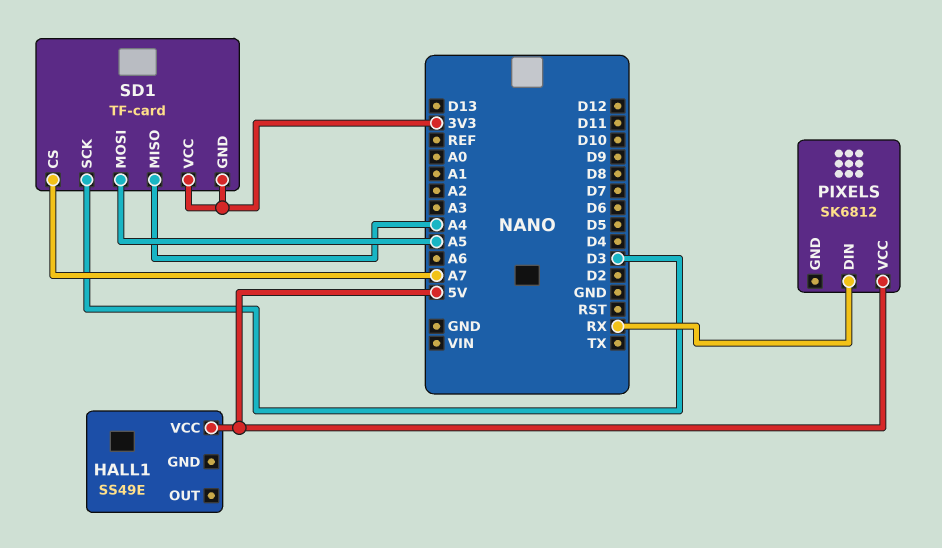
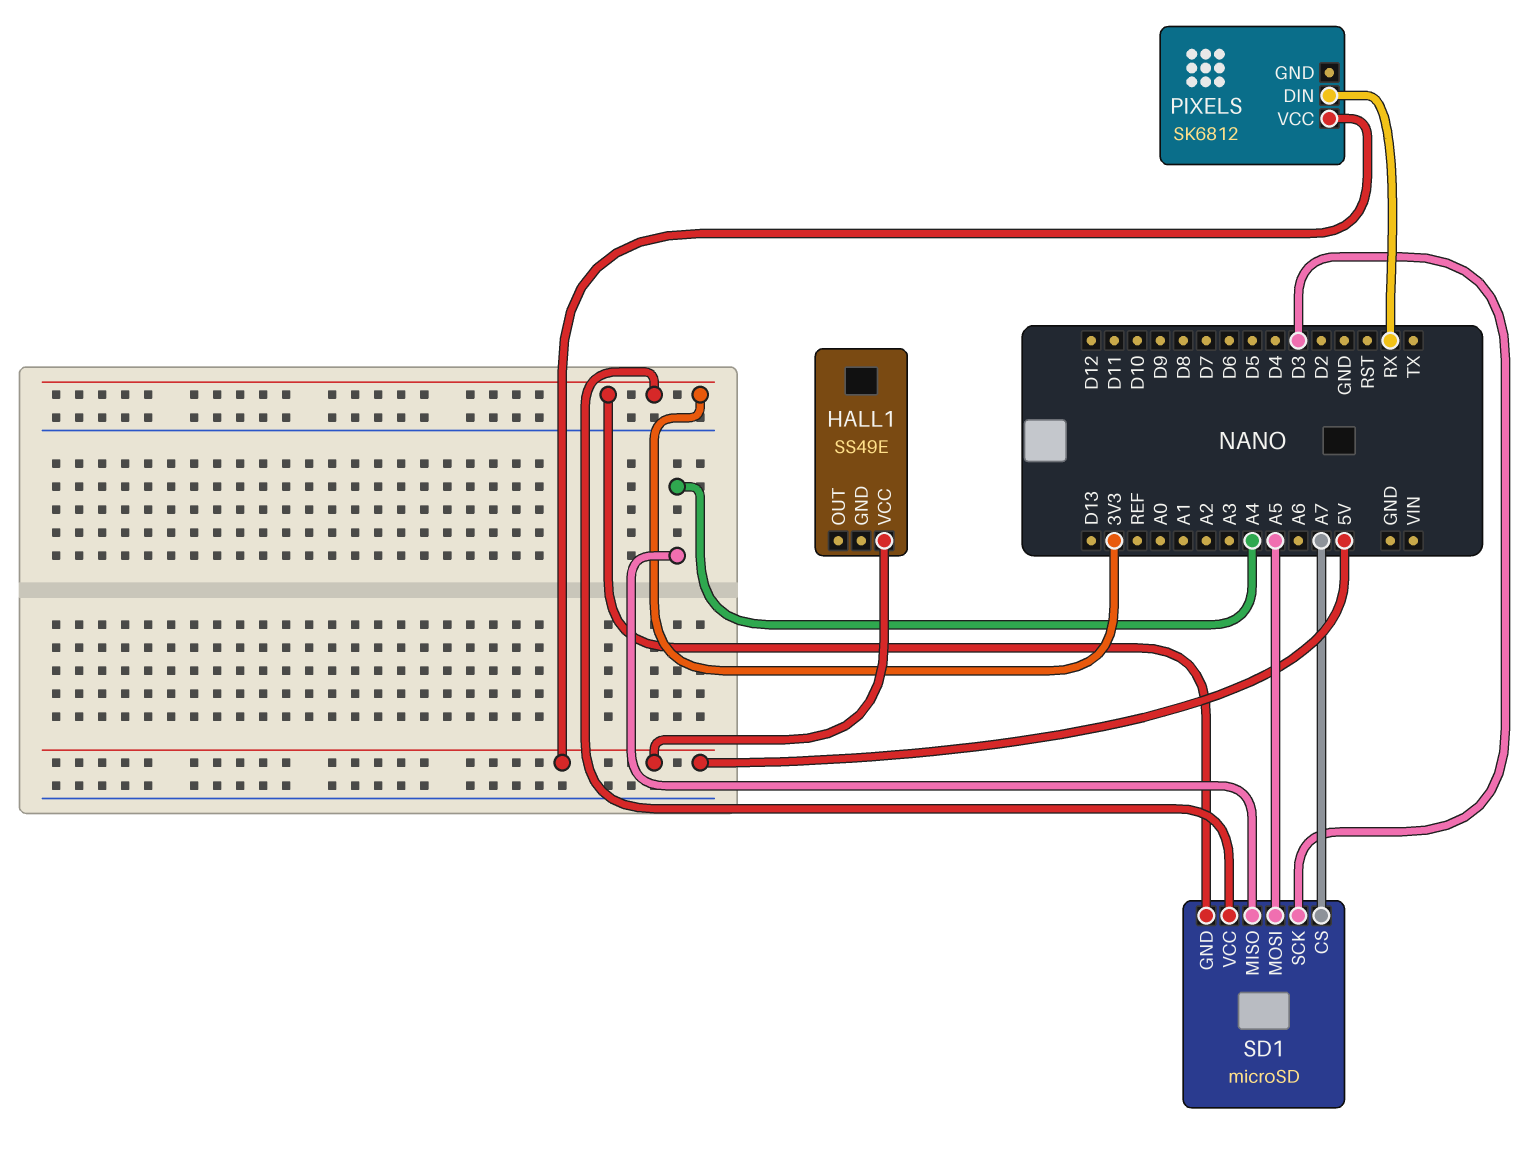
SD1: TF-card -> microSD

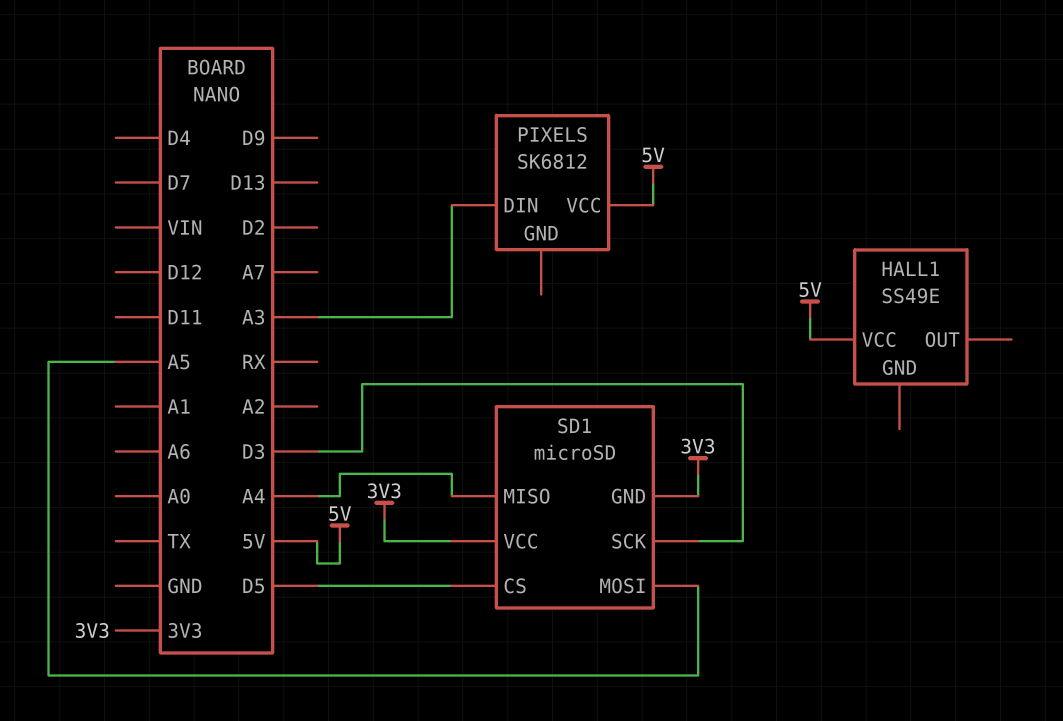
PIXELS pin DIN: RX -> A3
SD1 pin CS: A7 -> D5

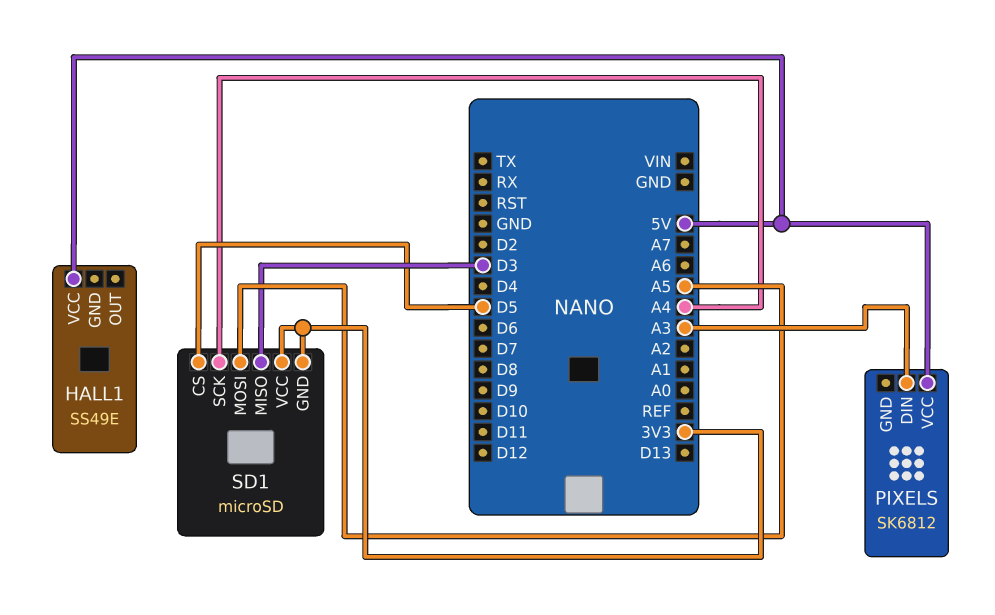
SD1 pin MISO: A4 -> D3
SD1 pin SCK: D3 -> A4

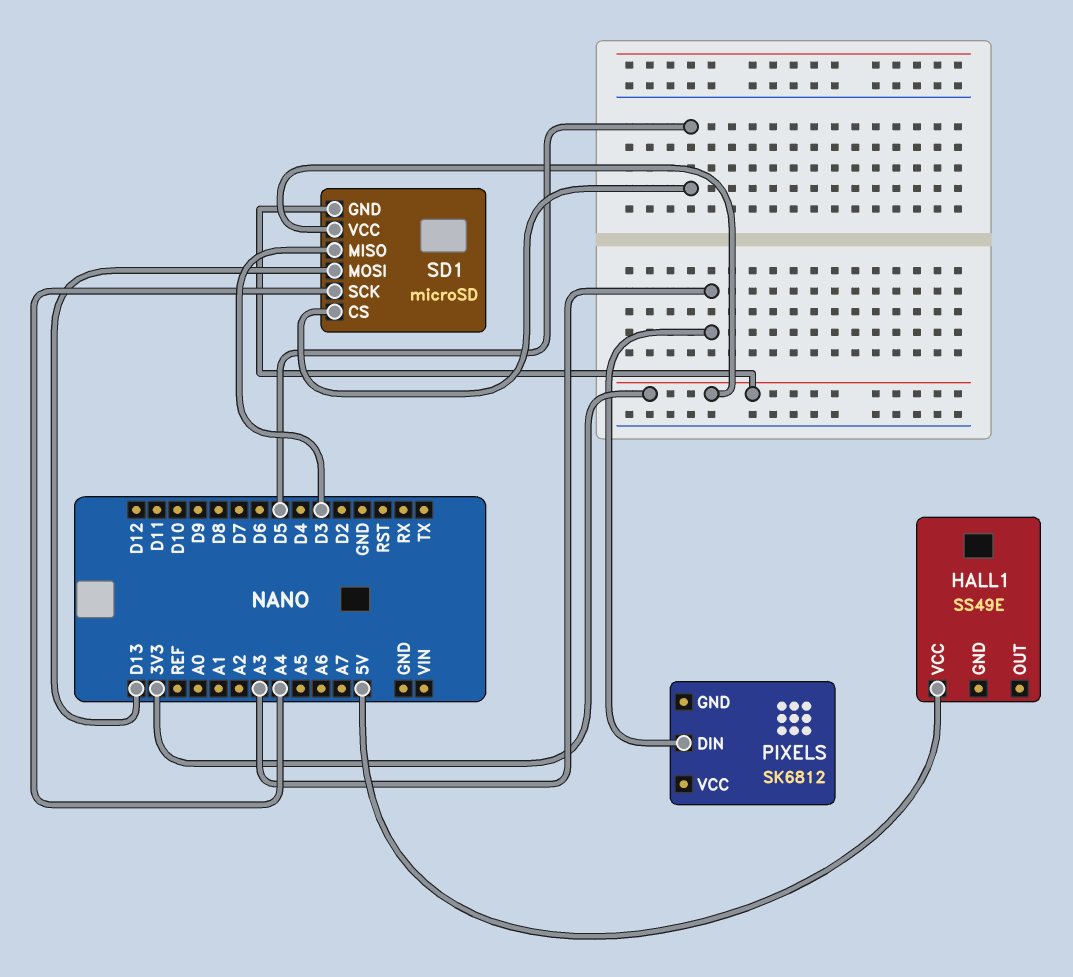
PIXELS pin VCC: 5V -> none
SD1 pin MOSI: A5 -> D13

